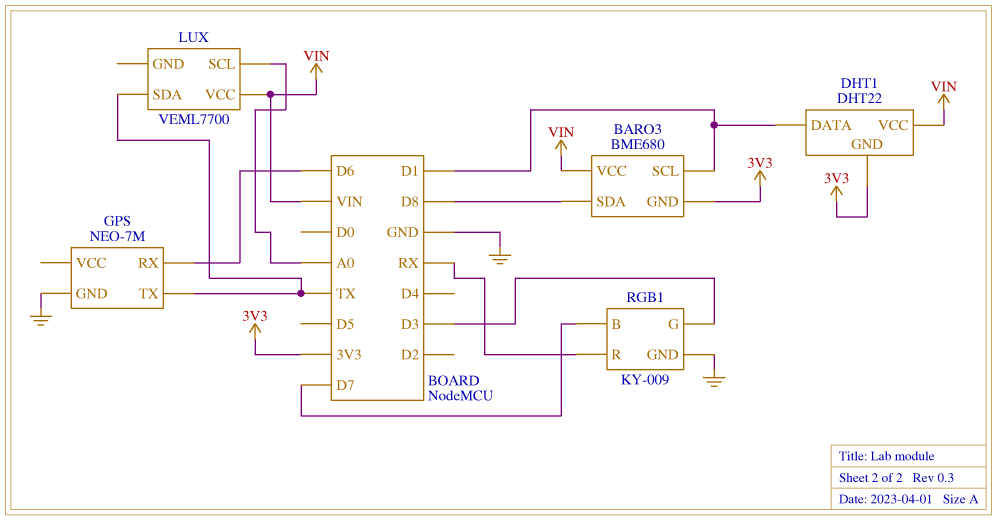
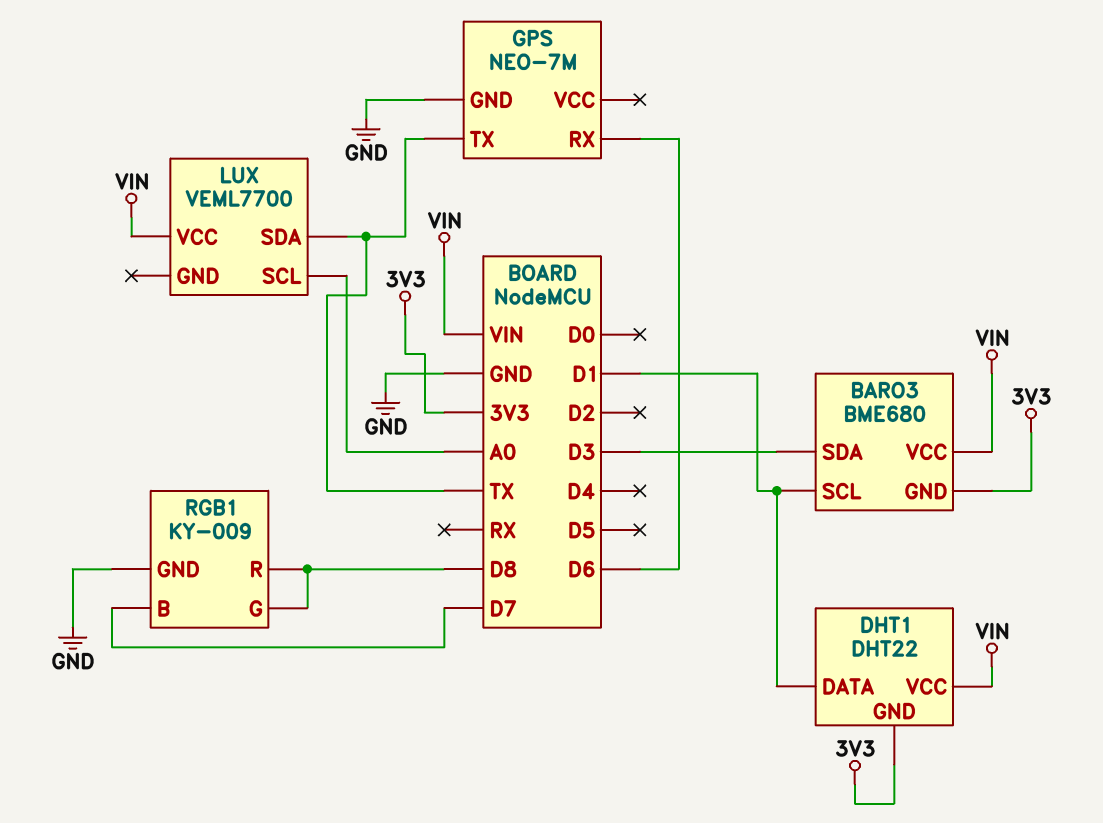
BARO3 pin SDA: D8 -> D3
RGB1 pin G: D3 -> D8
RGB1 pin R: RX -> D8

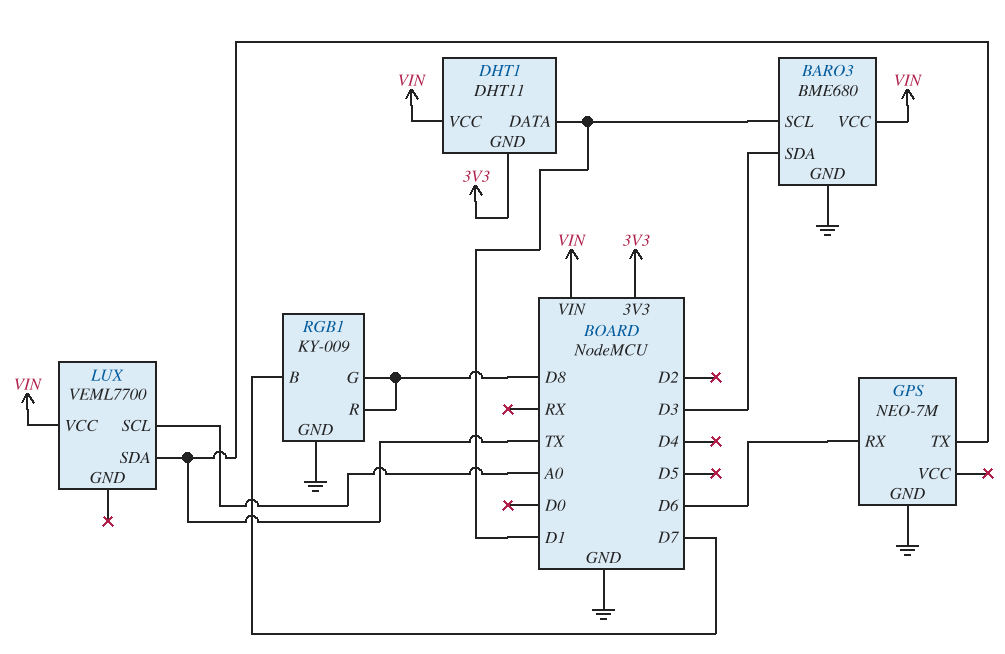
BARO3 pin GND: 3V3 -> GND
DHT1: DHT22 -> DHT11

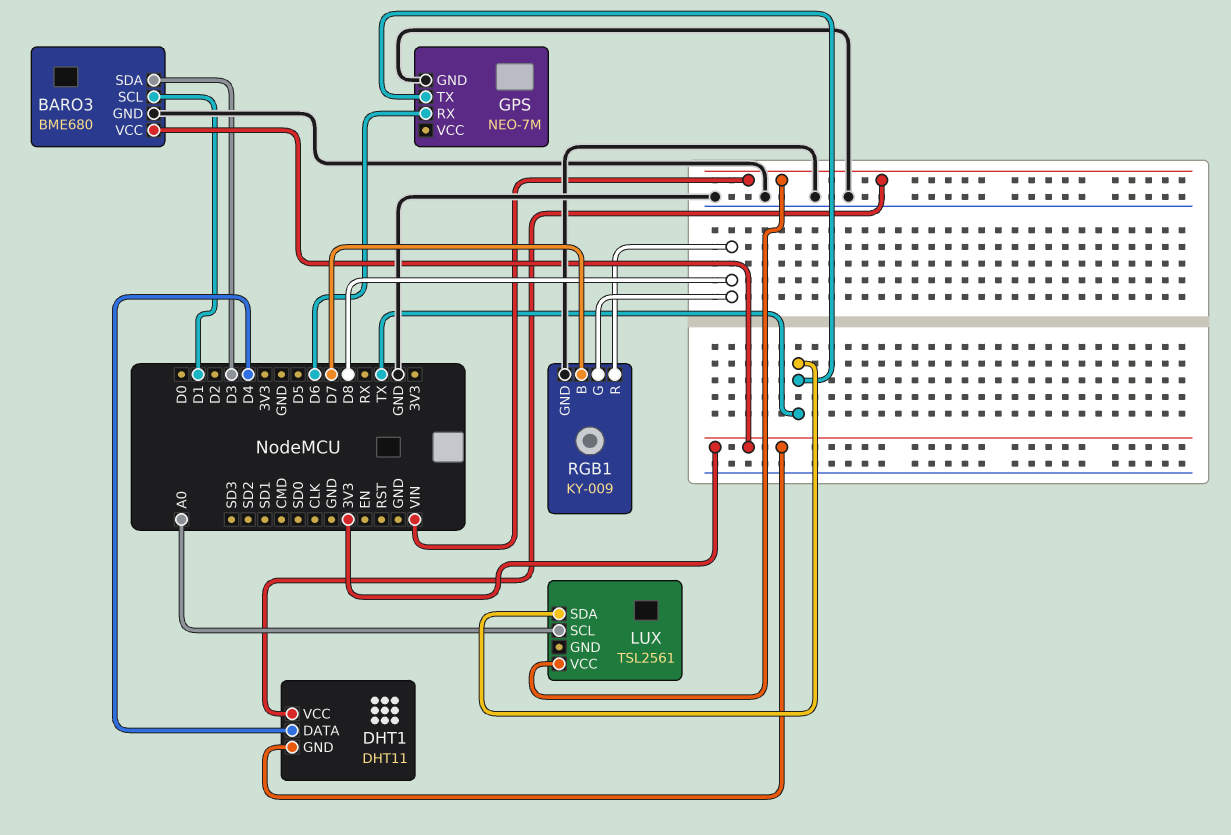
BARO3 pin VCC: VIN -> 3V3
DHT1 pin DATA: D1 -> D4
LUX: VEML7700 -> TSL2561

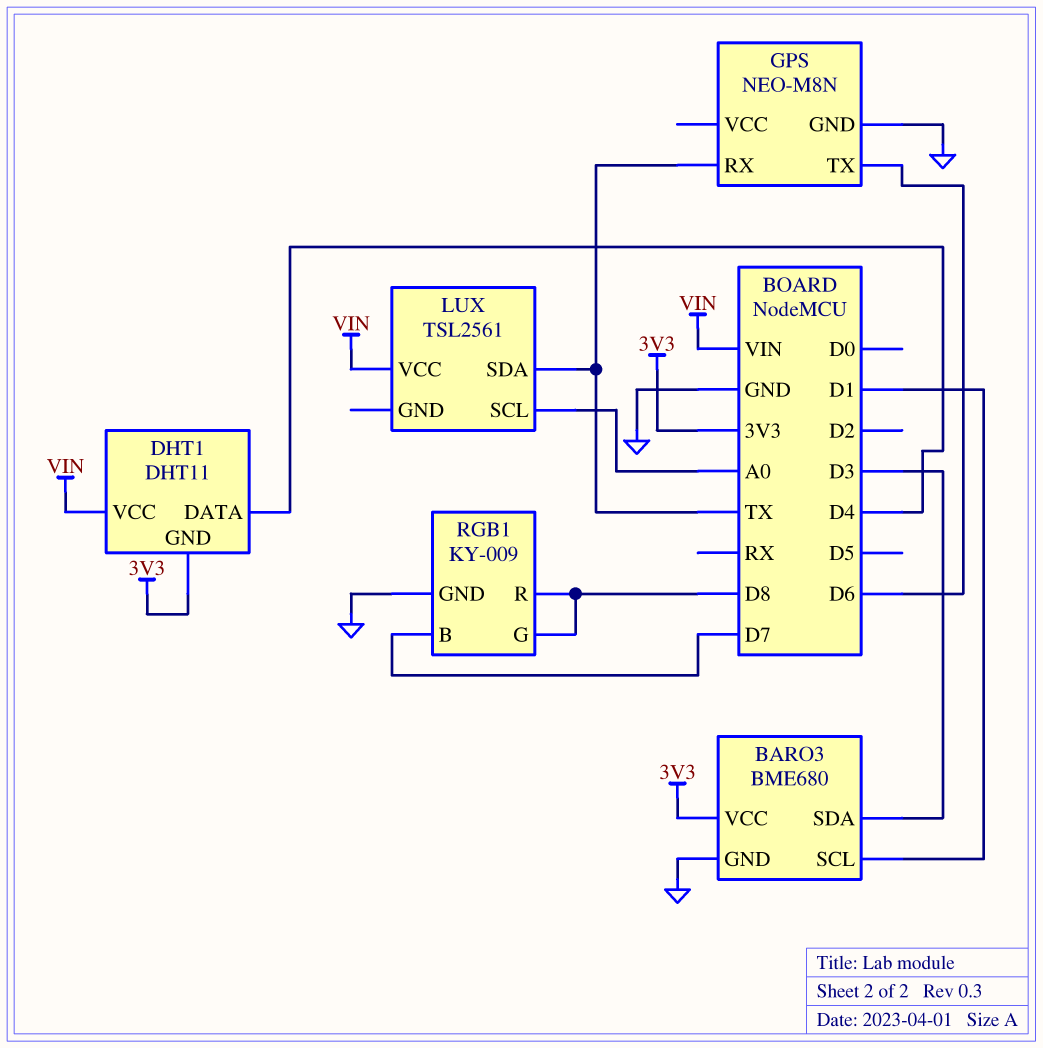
GPS: NEO-7M -> NEO-M8N
GPS pin RX: D6 -> TX
GPS pin TX: TX -> D6

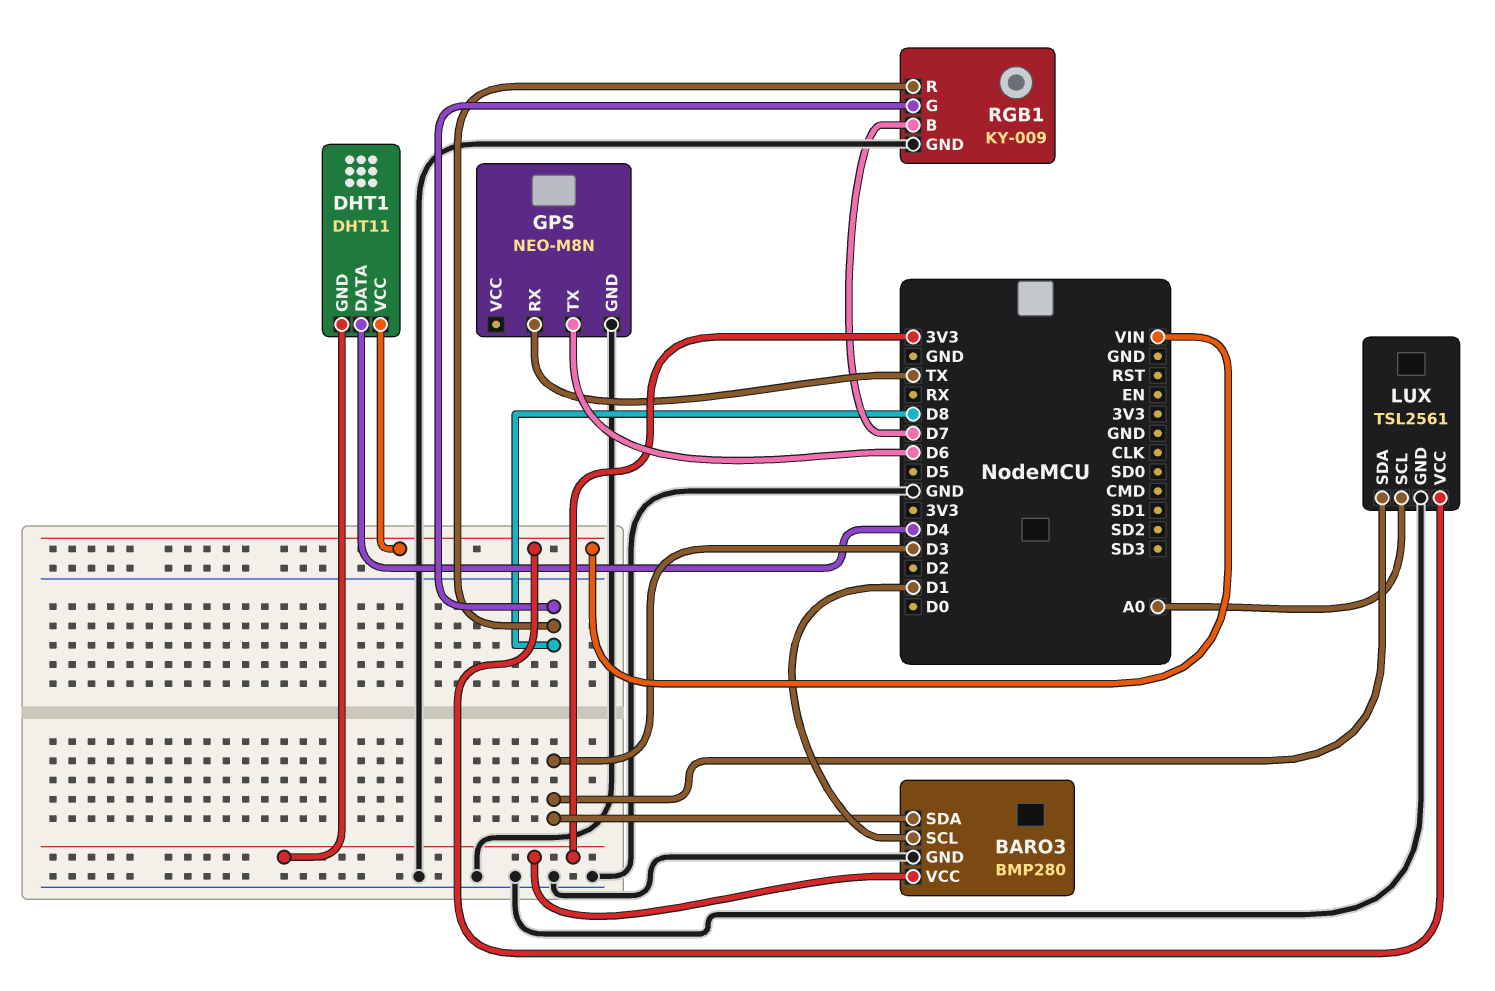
BARO3: BME680 -> BMP280
LUX pin GND: none -> GND
LUX pin SDA: TX -> D3

